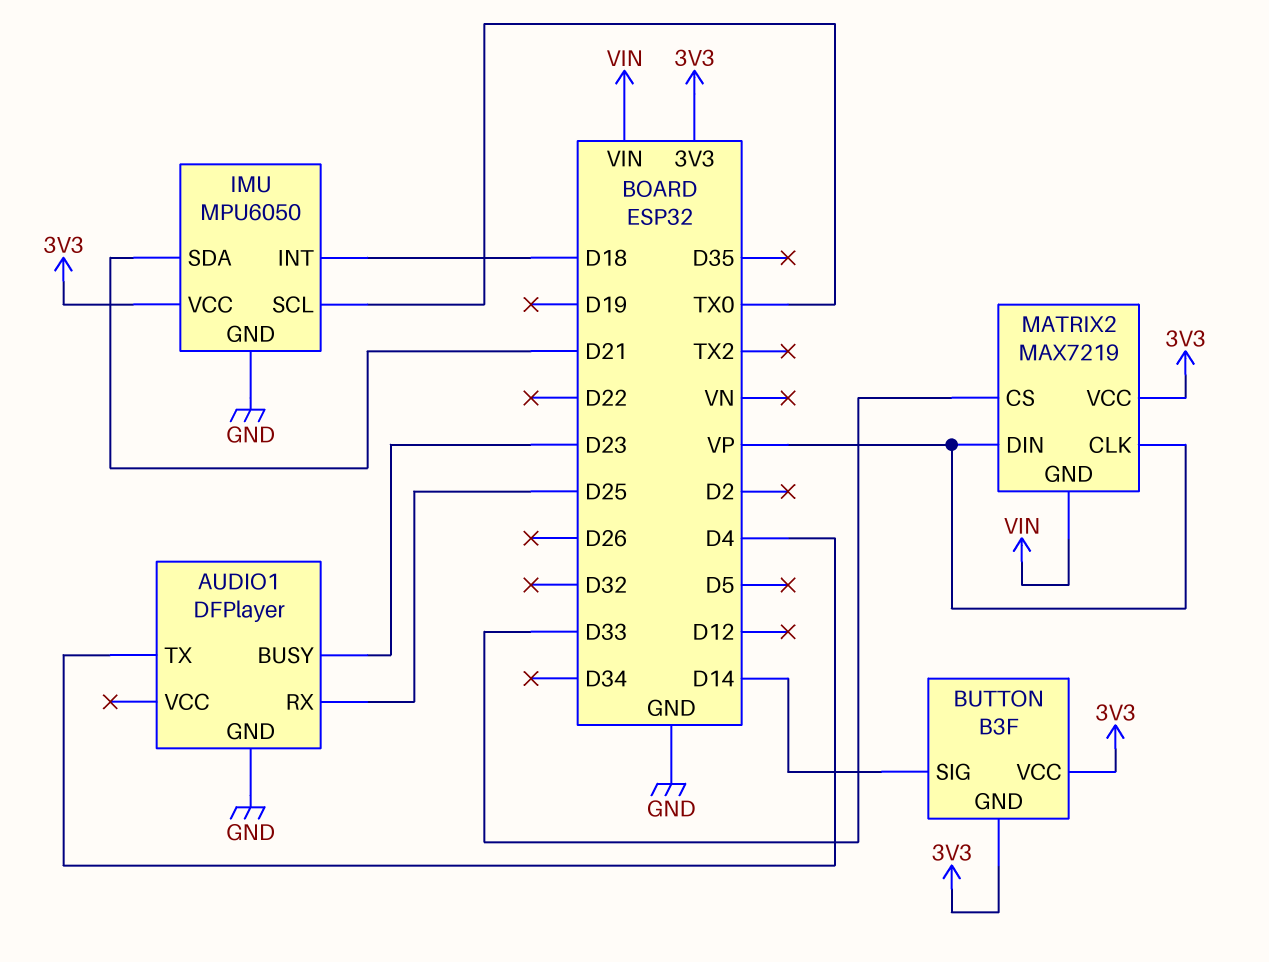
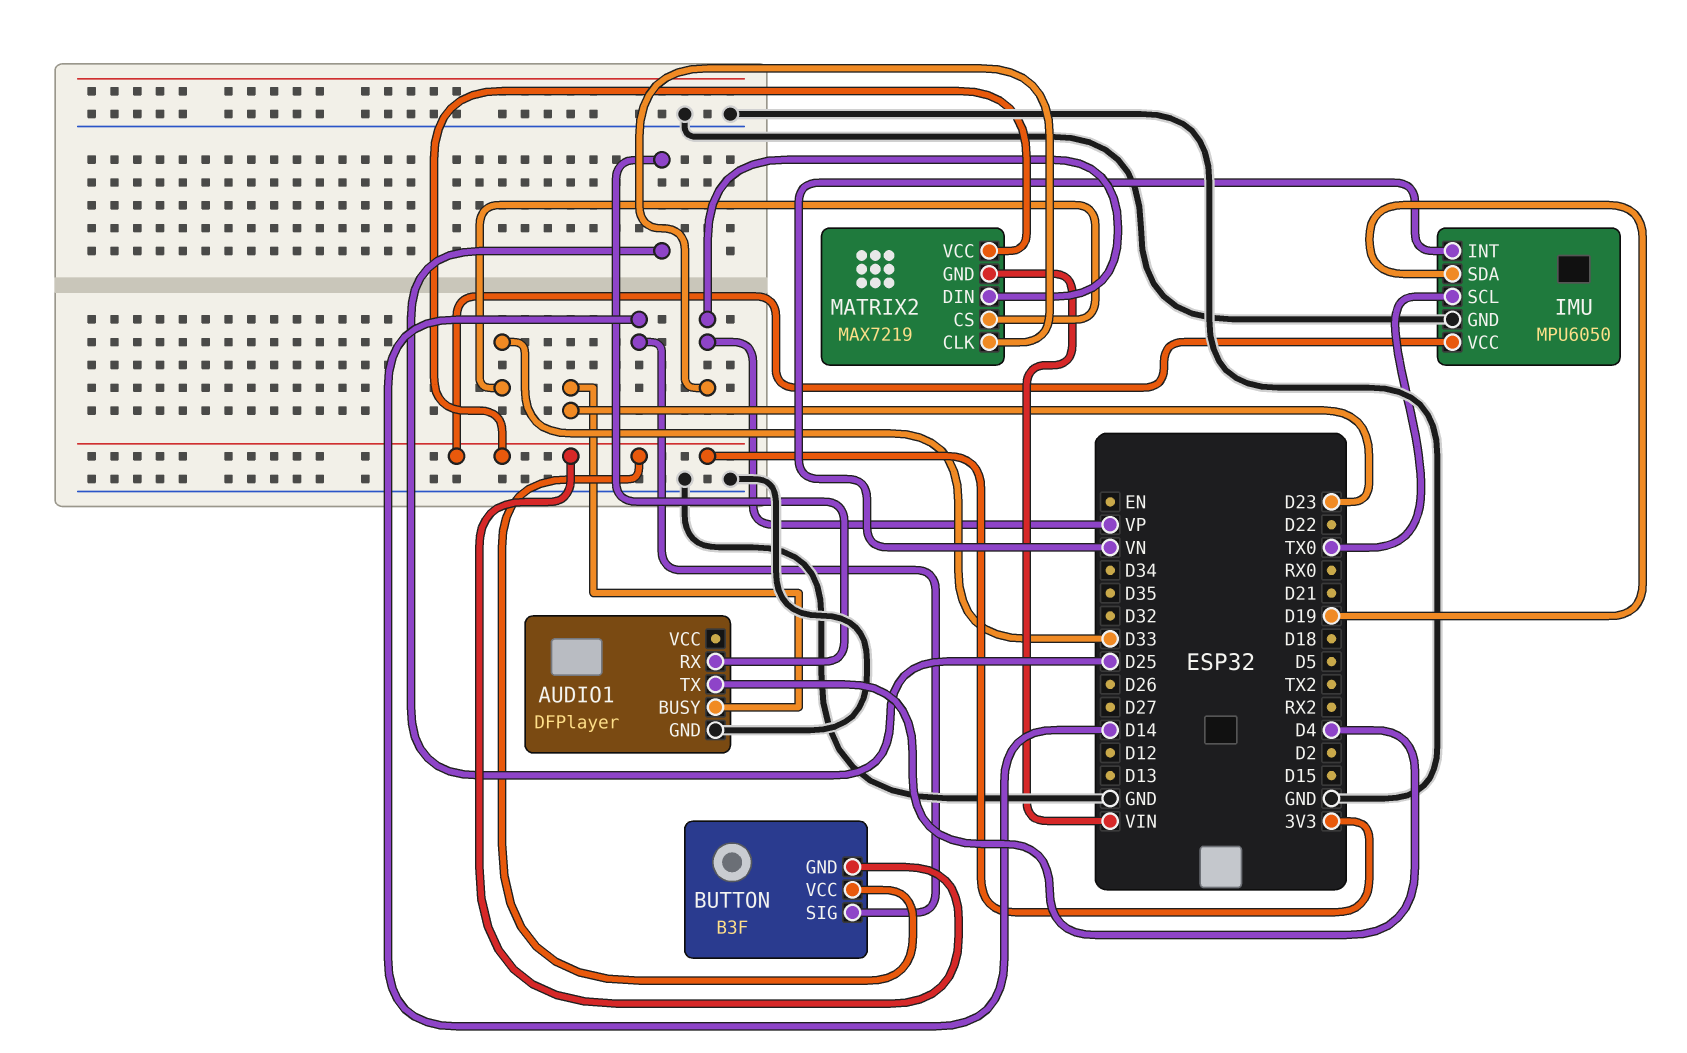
IMU pin INT: D18 -> VN
IMU pin SDA: D21 -> D19

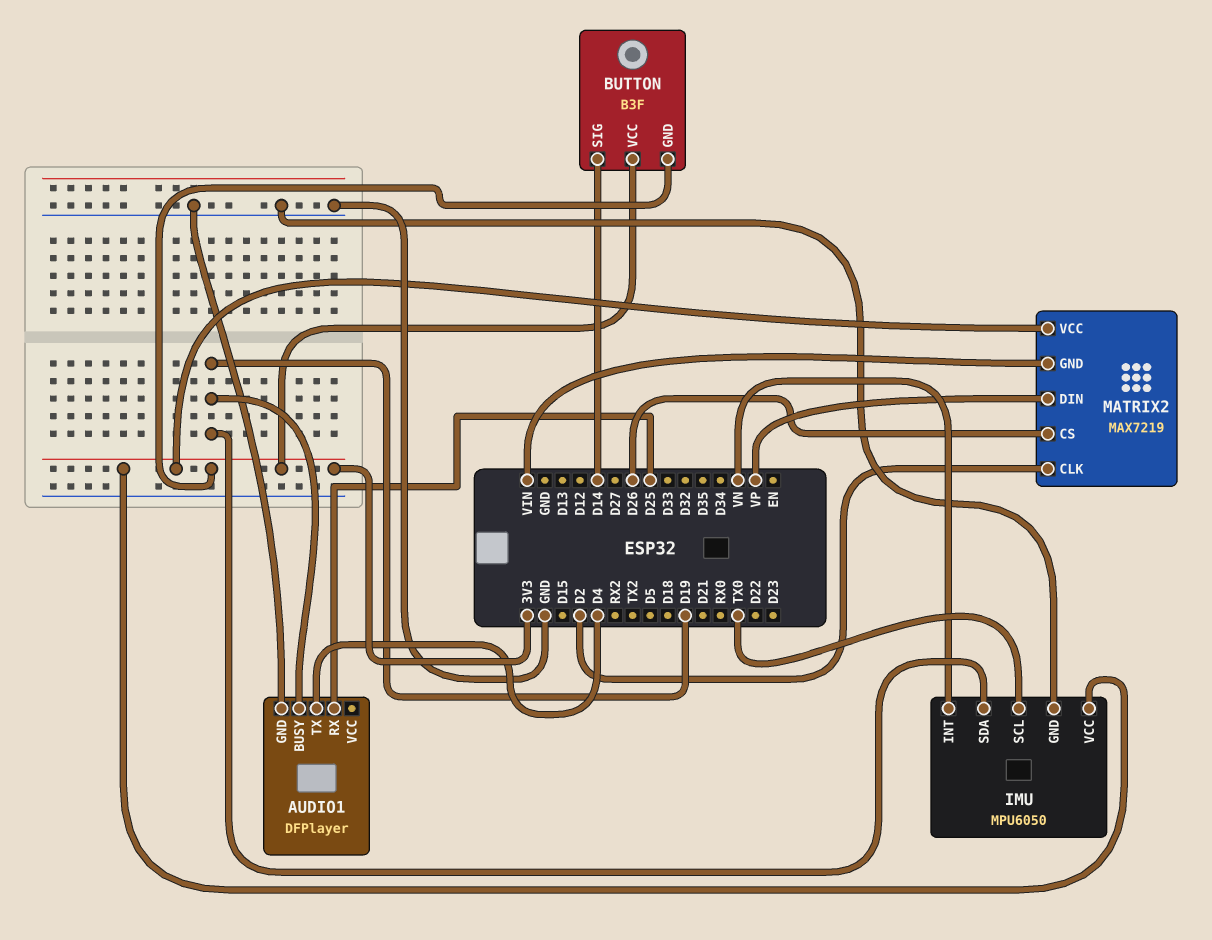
AUDIO1 pin BUSY: D23 -> D19
MATRIX2 pin CLK: VP -> D2
MATRIX2 pin CS: D33 -> D26

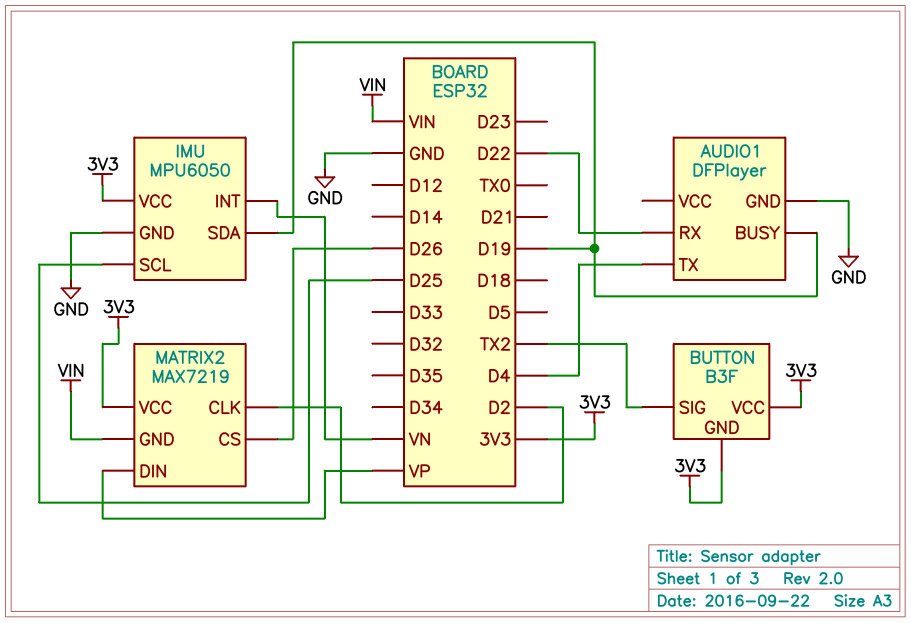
AUDIO1 pin RX: D25 -> D22
BUTTON pin SIG: D14 -> TX2
IMU pin SCL: TX0 -> D25

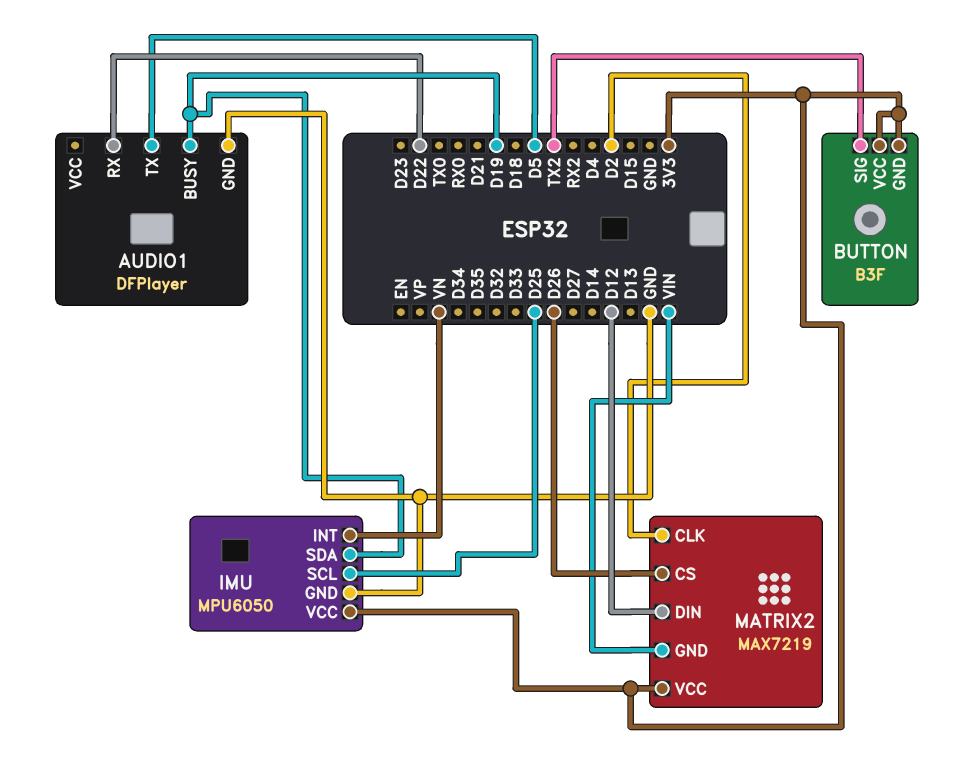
AUDIO1 pin TX: D4 -> D5
MATRIX2 pin DIN: VP -> D12

